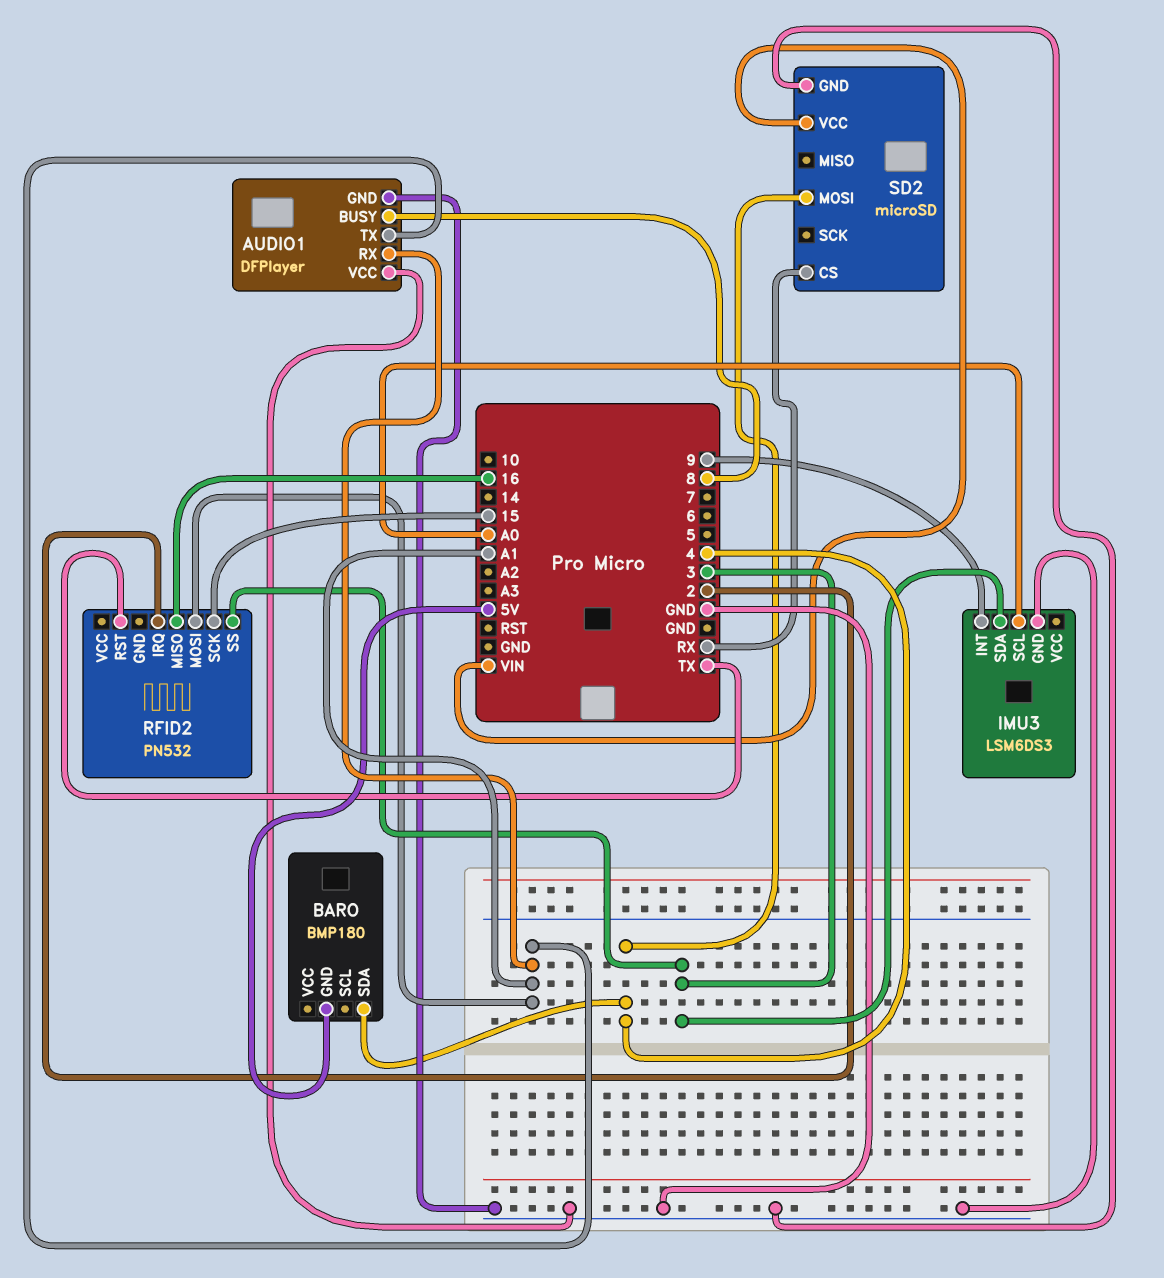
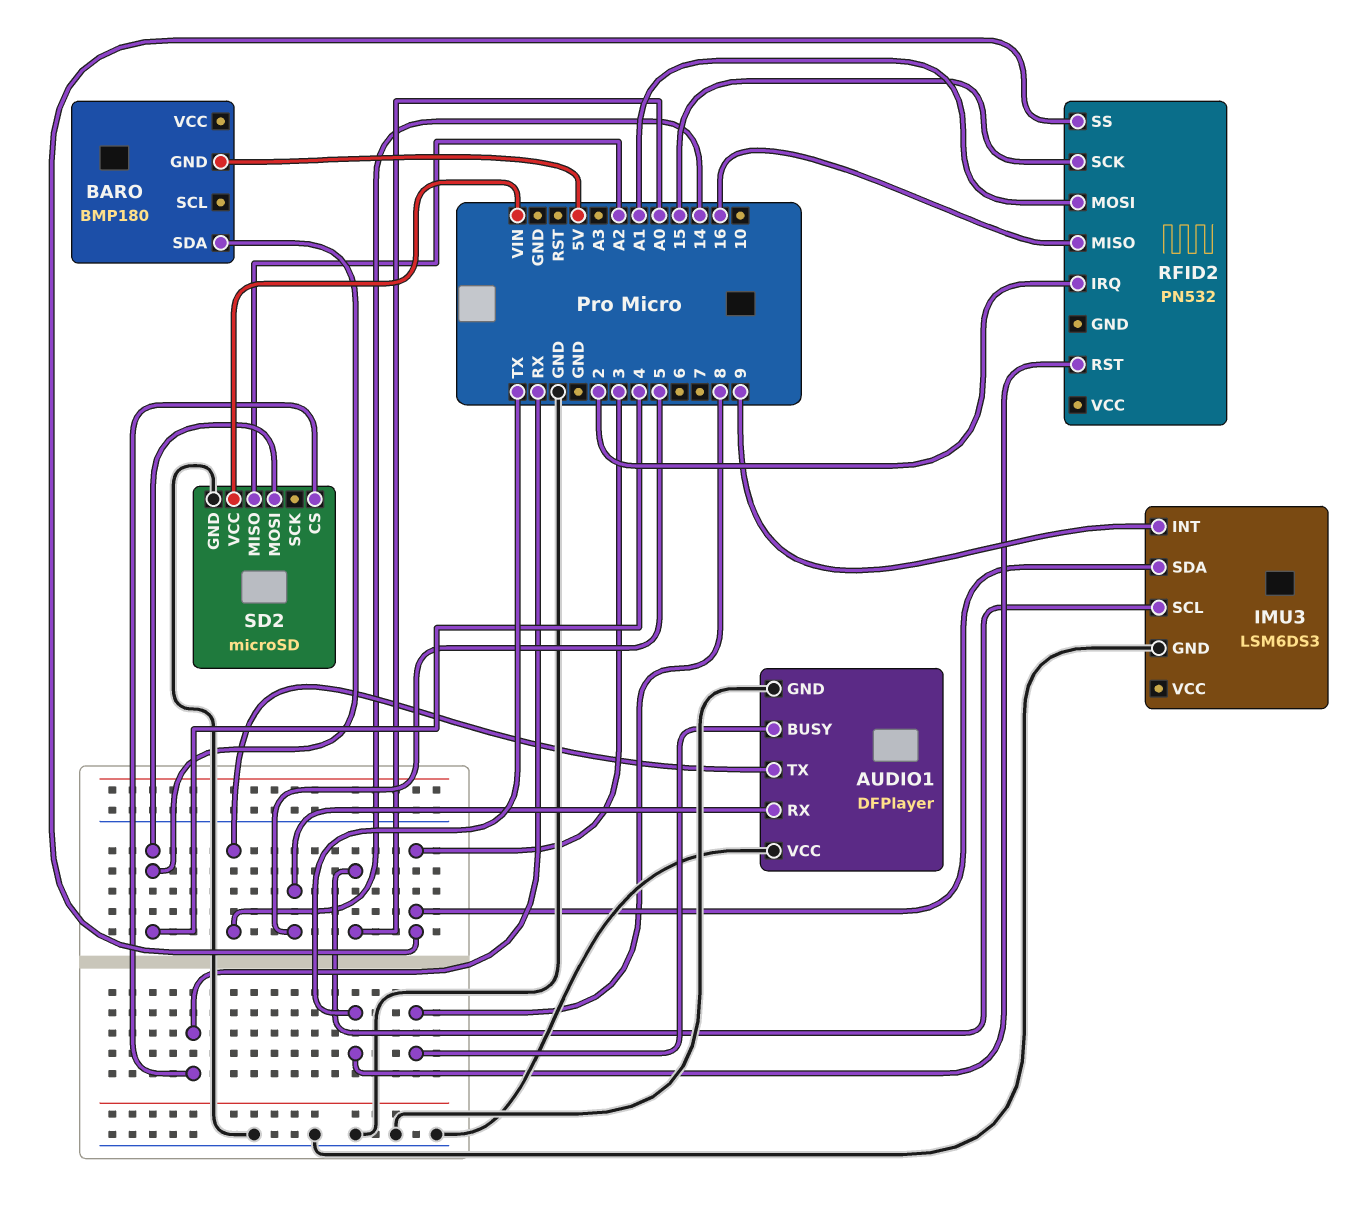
AUDIO1 pin RX: A1 -> 5
AUDIO1 pin TX: A1 -> 14
SD2 pin MISO: none -> A2

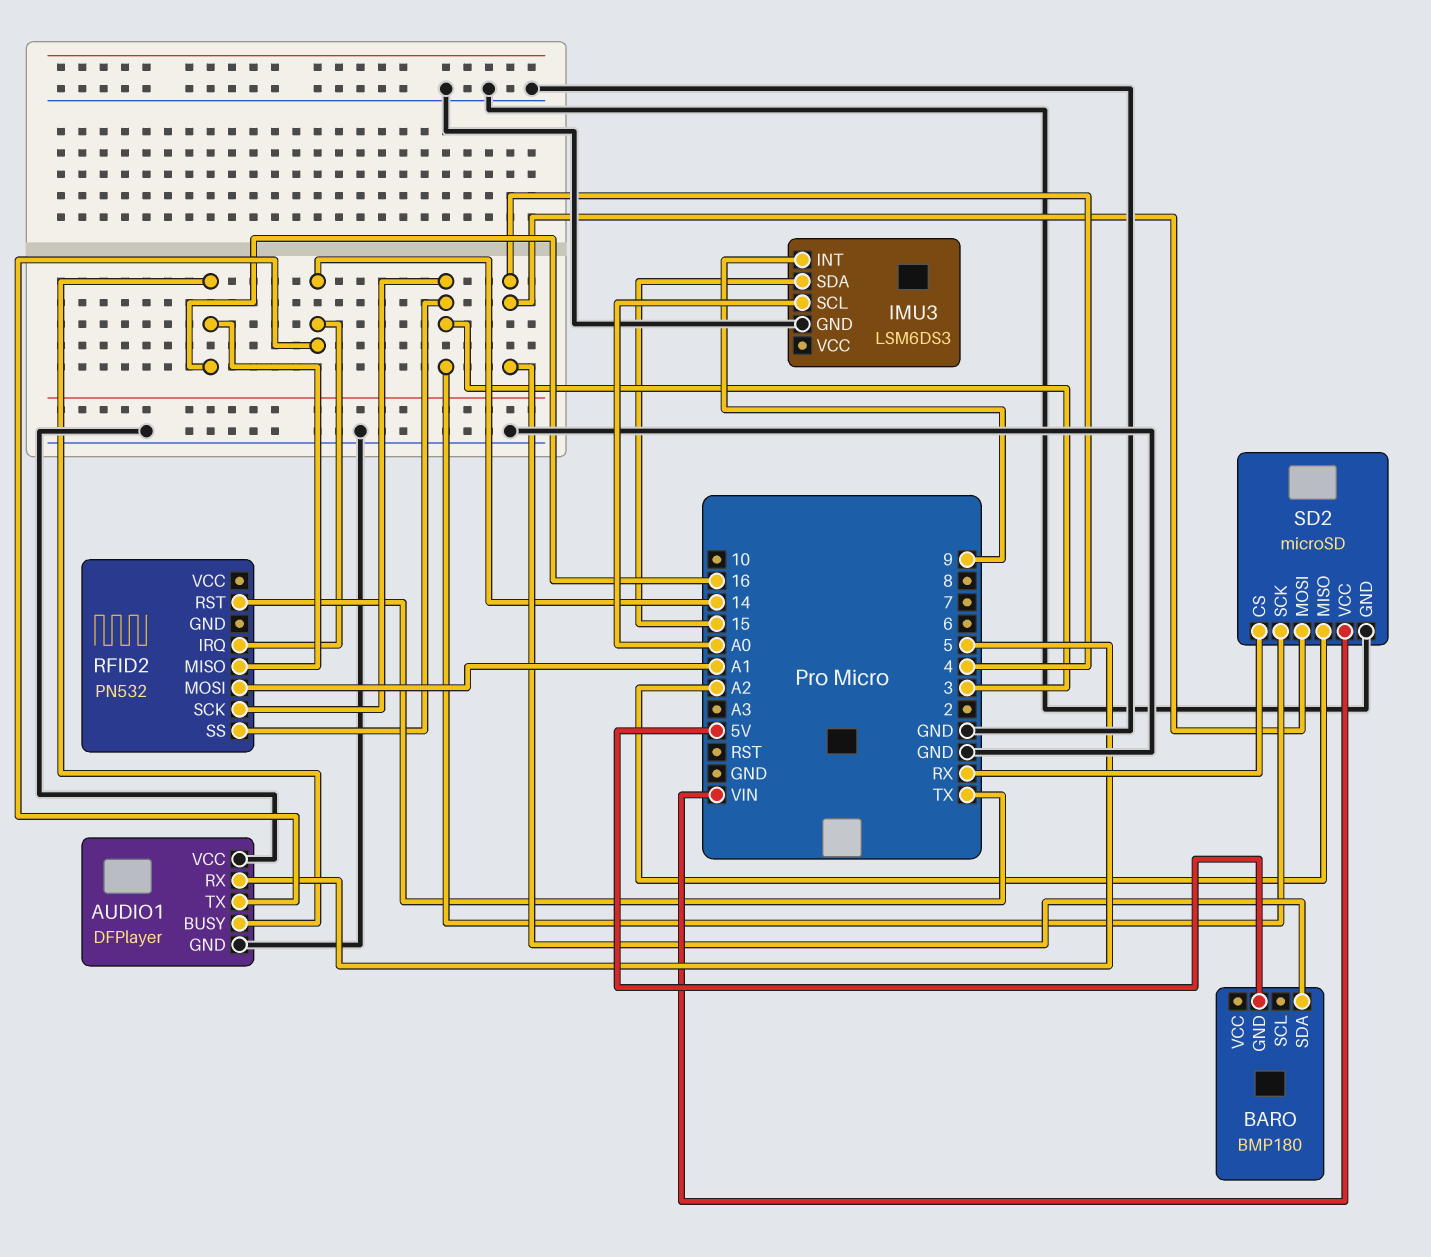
AUDIO1 pin BUSY: 8 -> 16
IMU3 pin SDA: 3 -> 15
RFID2 pin IRQ: 2 -> 14
RFID2 pin SCK: 15 -> 3
SD2 pin SCK: none -> 3

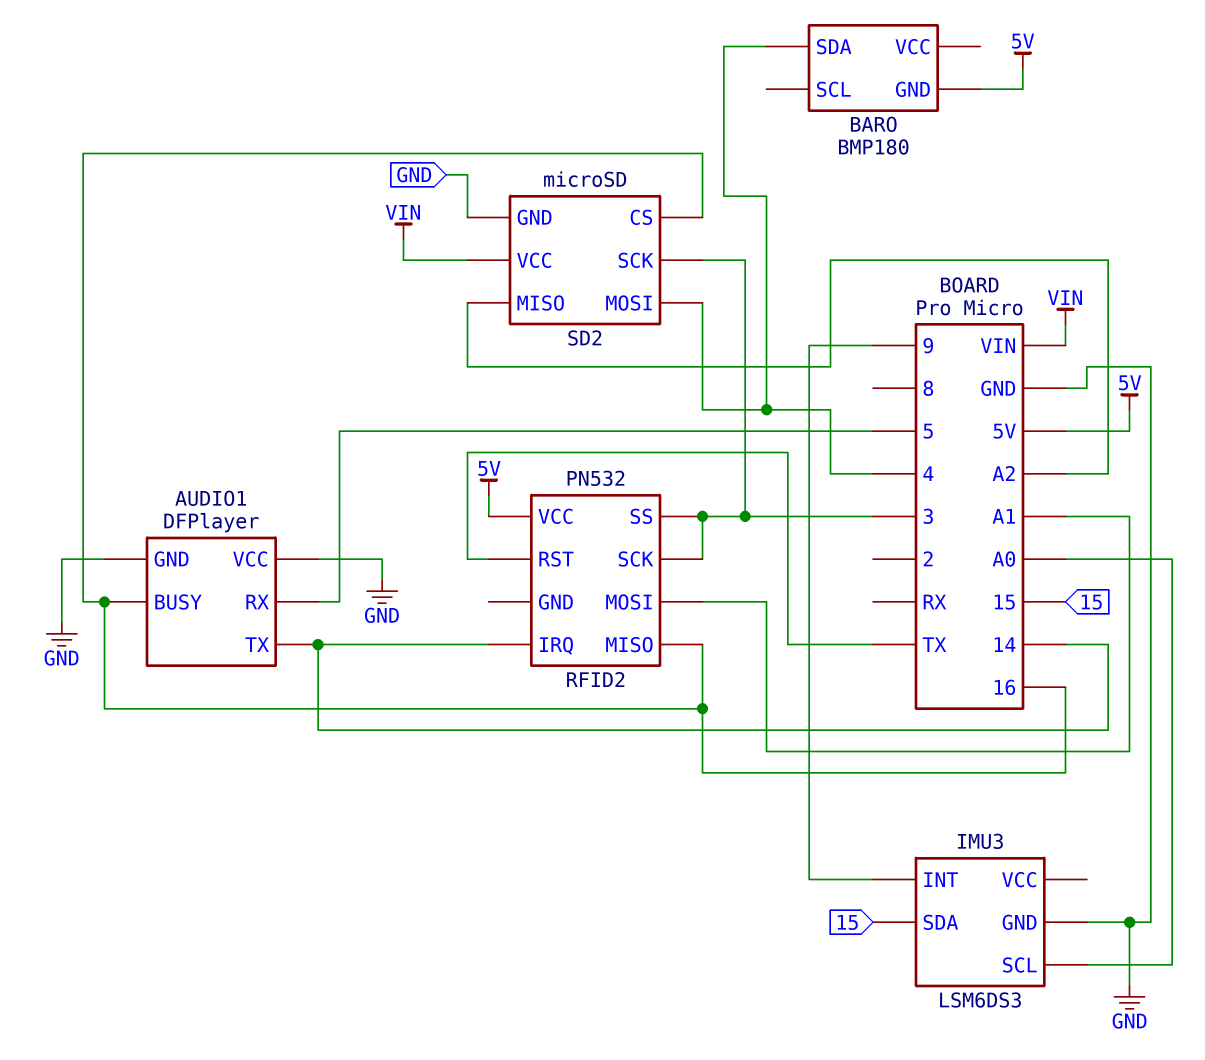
RFID2 pin VCC: none -> 5V
SD2 pin CS: RX -> 16

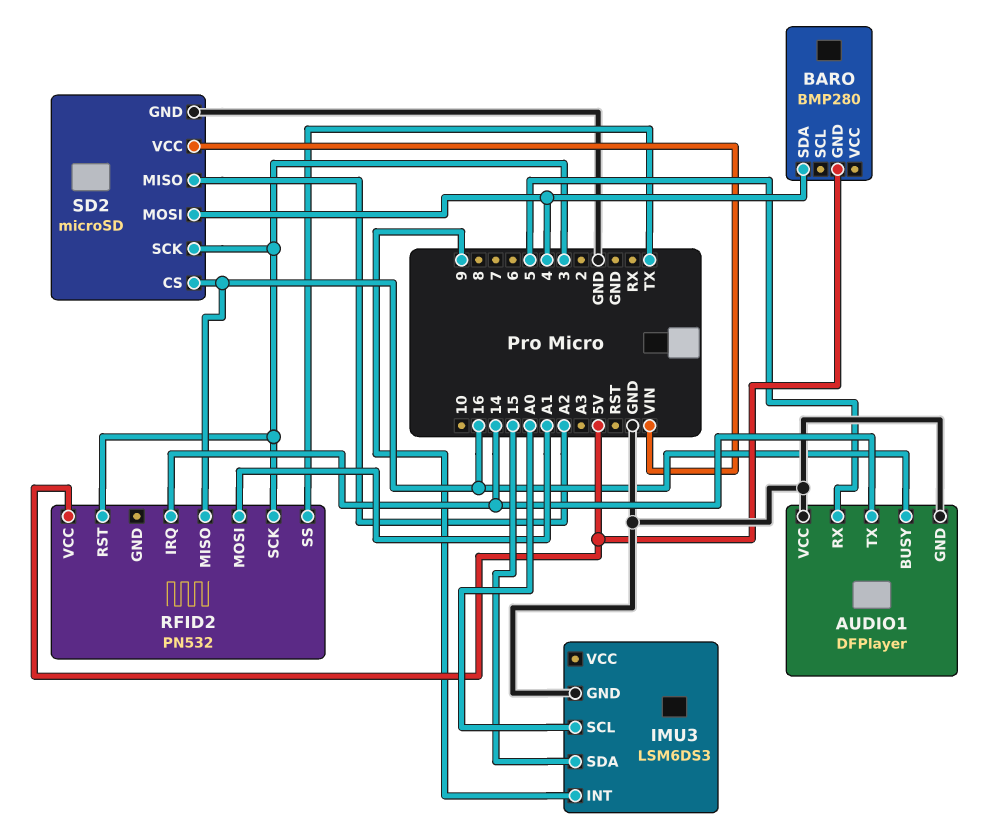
BARO: BMP180 -> BMP280
RFID2 pin RST: TX -> 3
RFID2 pin SS: 3 -> TX

